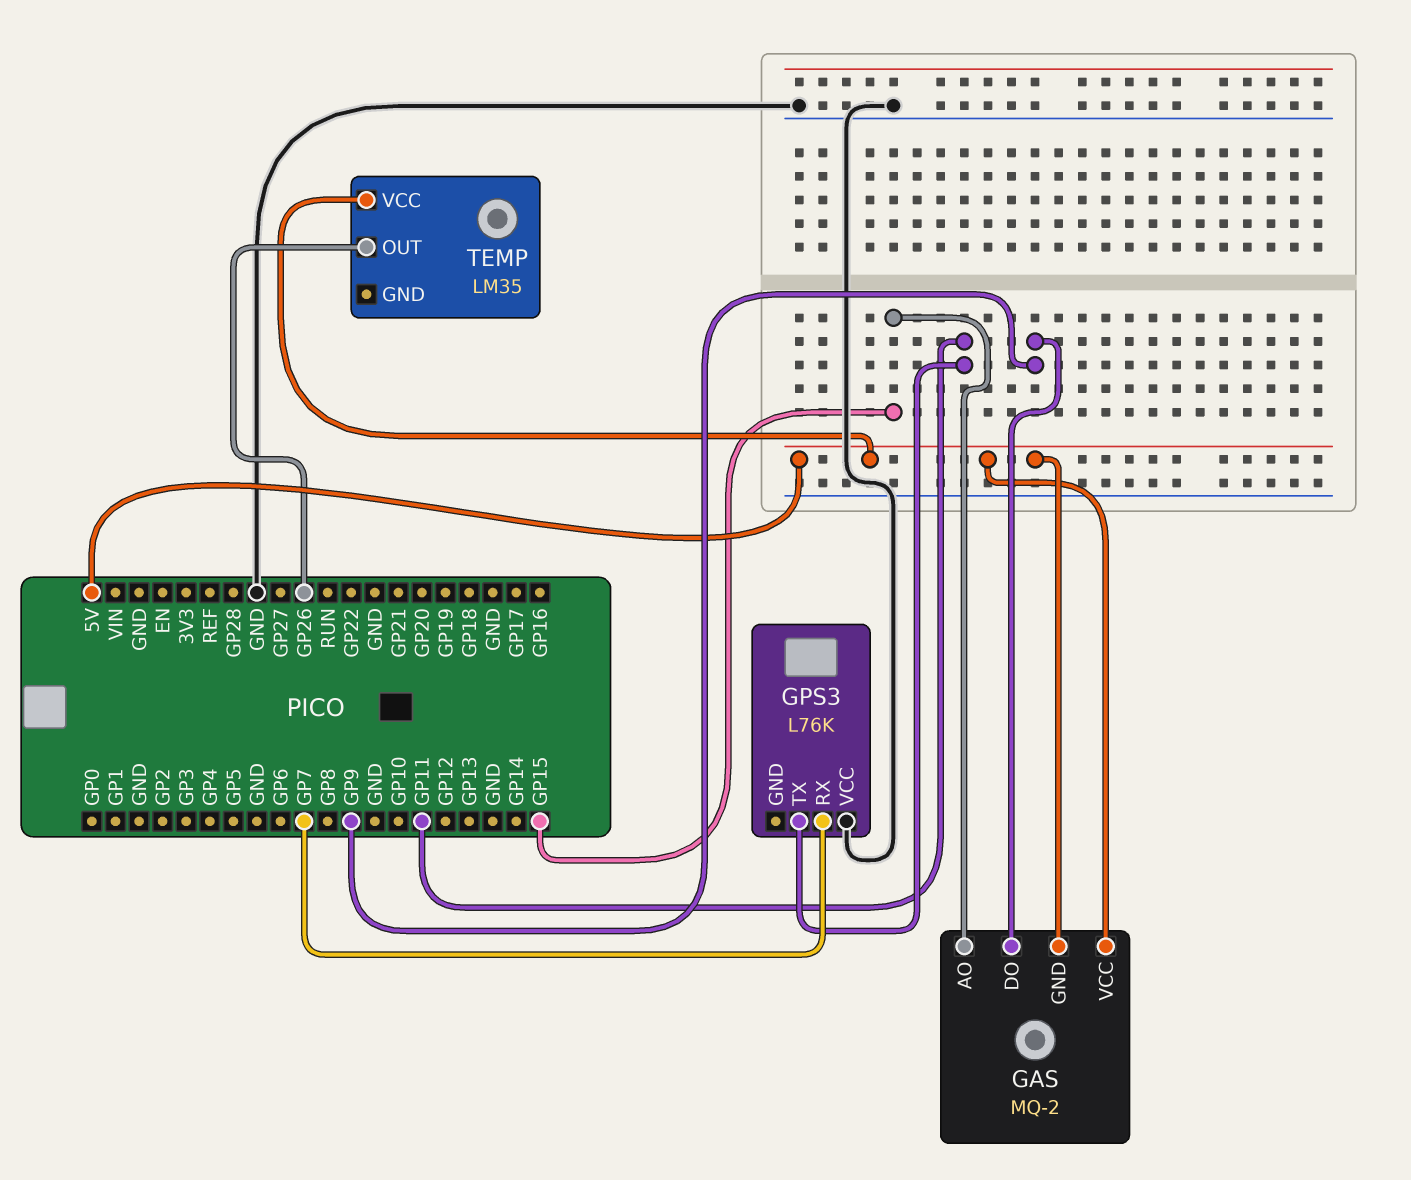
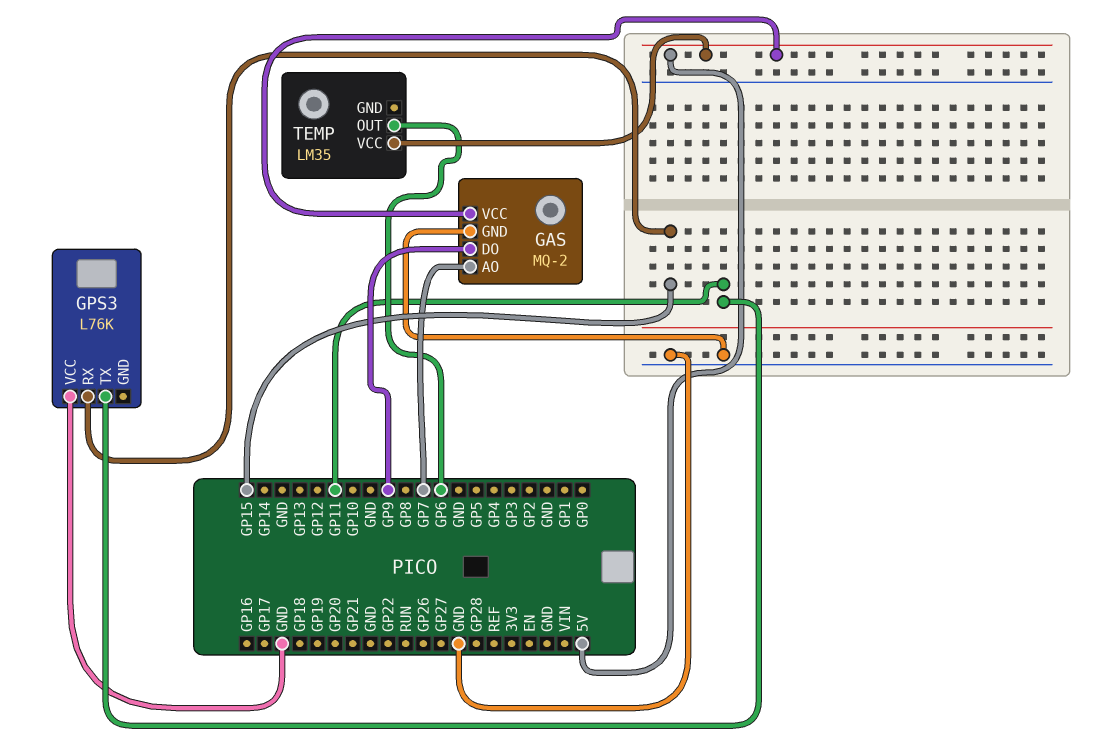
GAS pin AO: GP15 -> GP7
GAS pin GND: 5V -> GND
GPS3 pin RX: GP7 -> GP15
TEMP pin OUT: GP26 -> GP6

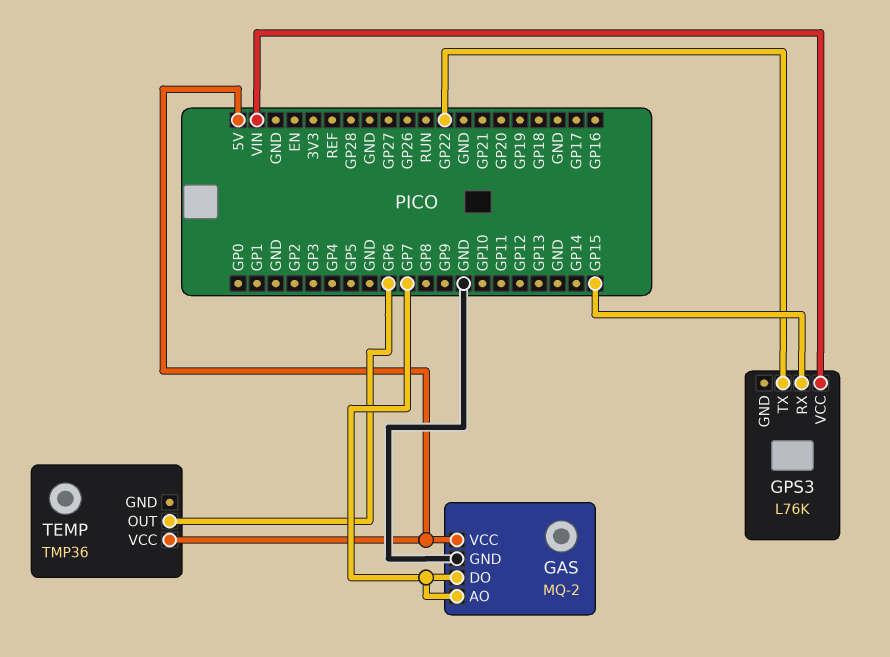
GAS pin DO: GP9 -> GP7
GPS3 pin TX: GP11 -> GP22
GPS3 pin VCC: GND -> VIN
TEMP: LM35 -> TMP36

